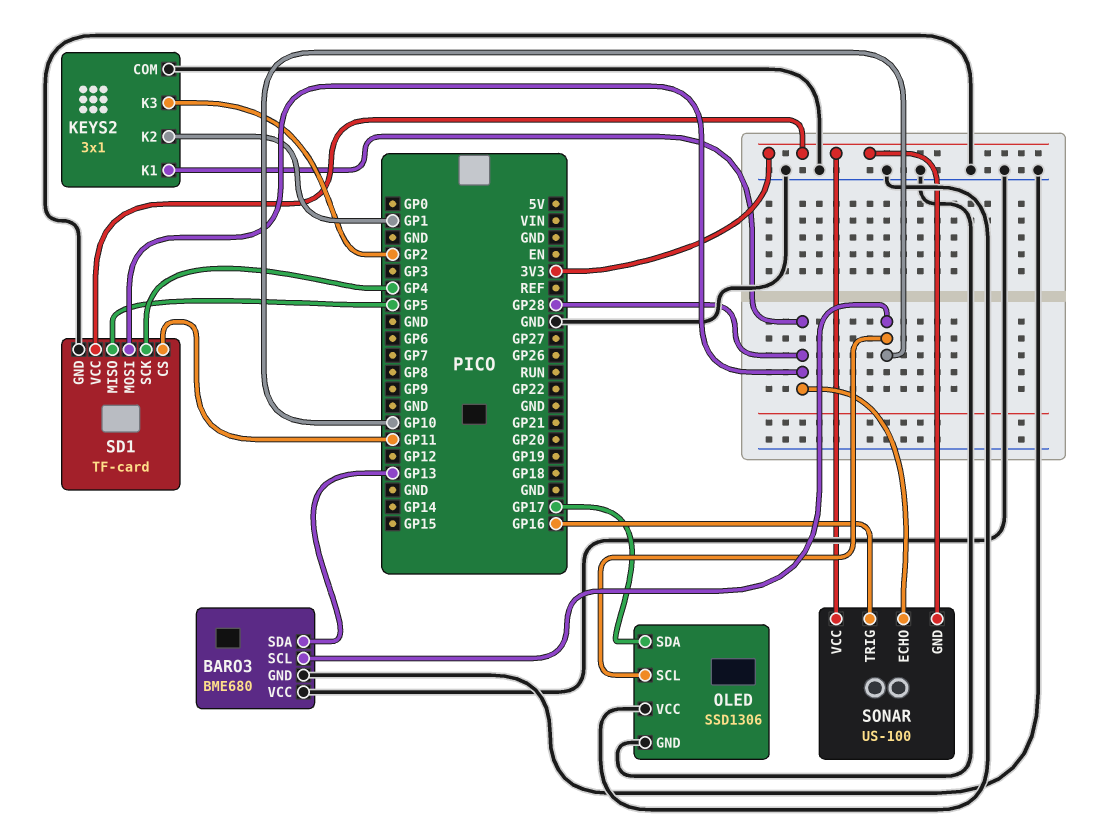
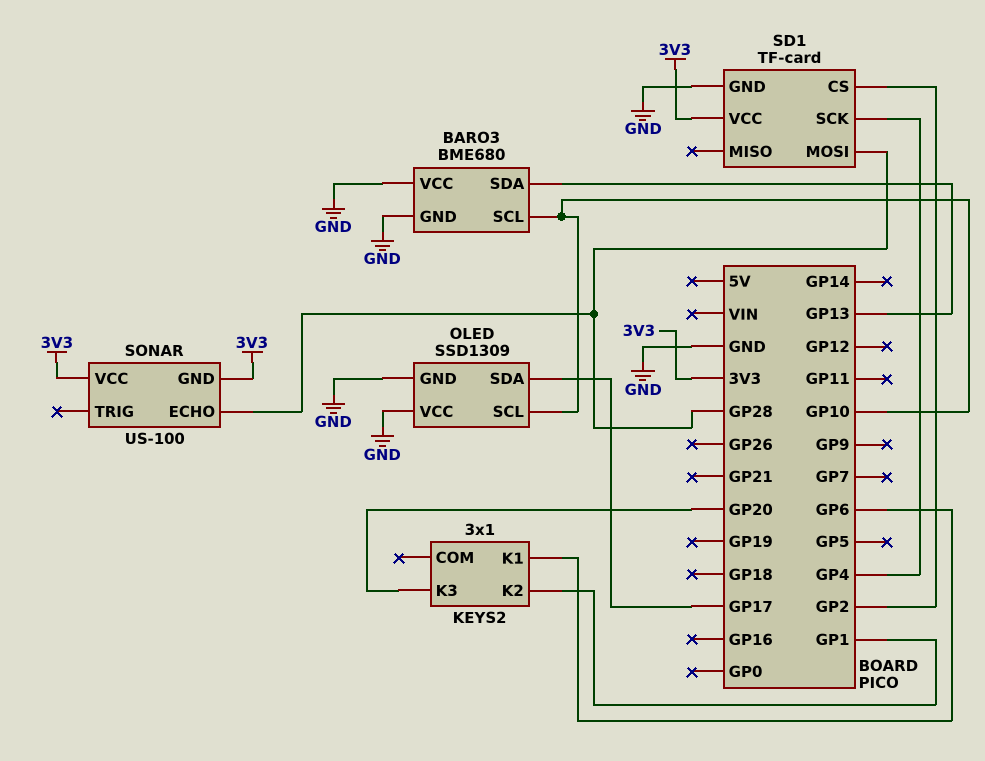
KEYS2 pin COM: GND -> none
KEYS2 pin K1: GP28 -> GP6
KEYS2 pin K3: GP2 -> GP20
OLED: SSD1306 -> SSD1309
SD1 pin CS: GP11 -> GP2
SD1 pin MISO: GP5 -> none
SONAR pin TRIG: GP16 -> none

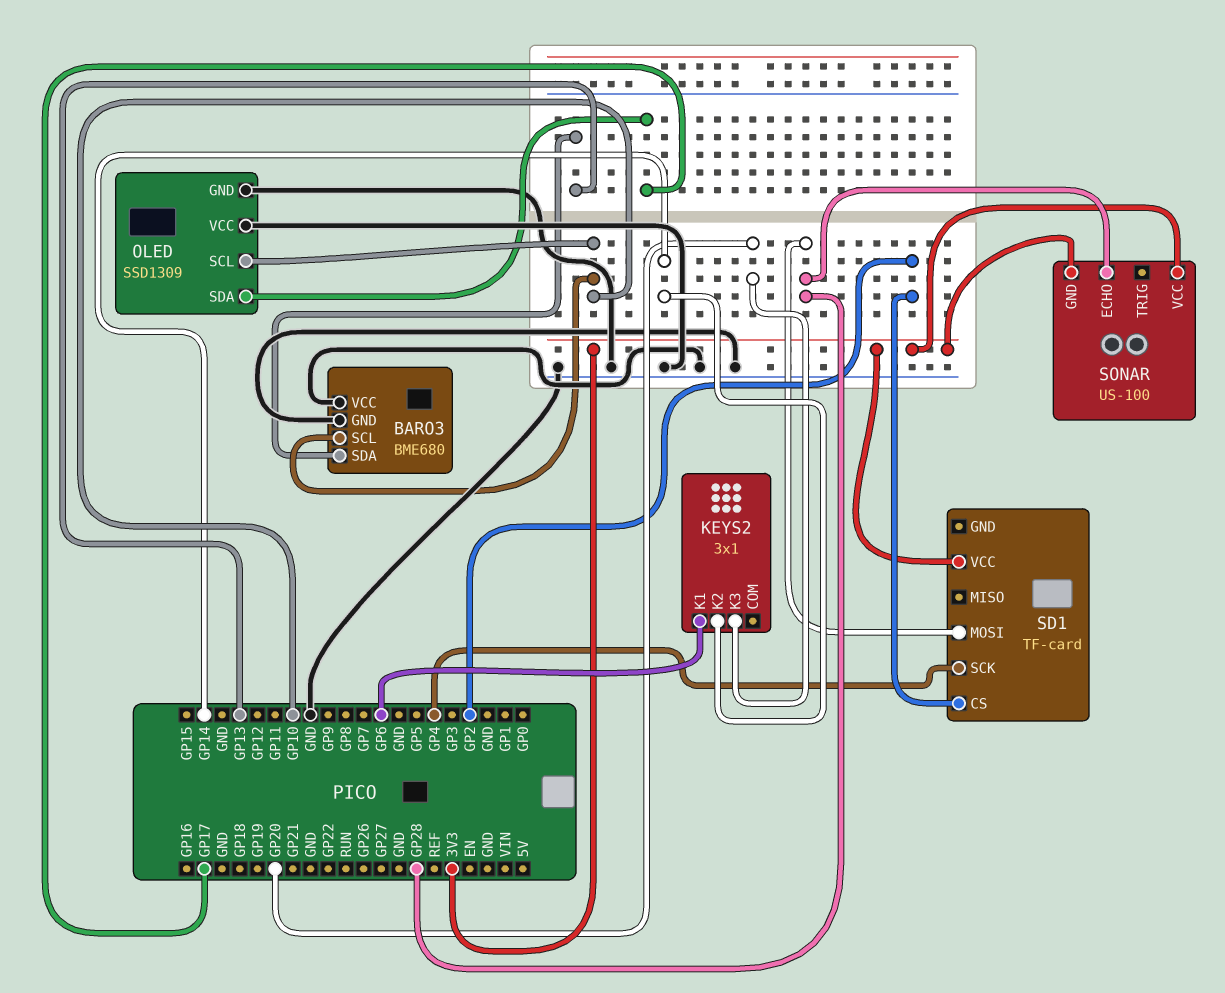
KEYS2 pin K2: GP1 -> GP14
SD1 pin GND: GND -> none

